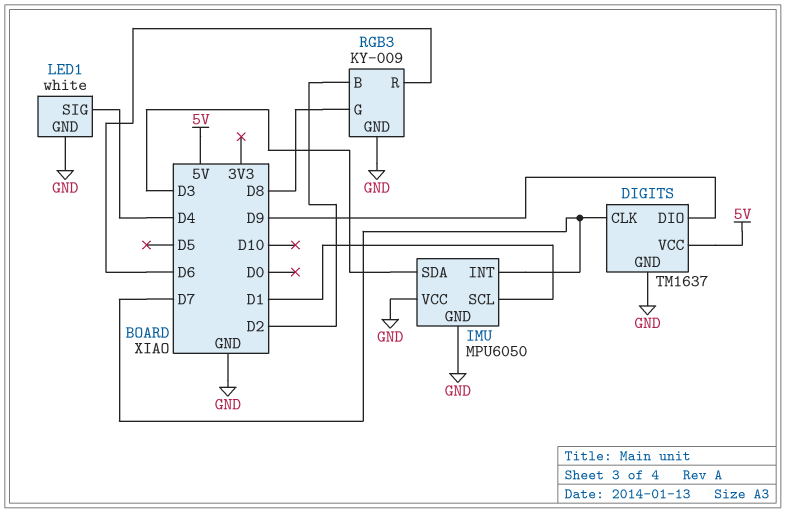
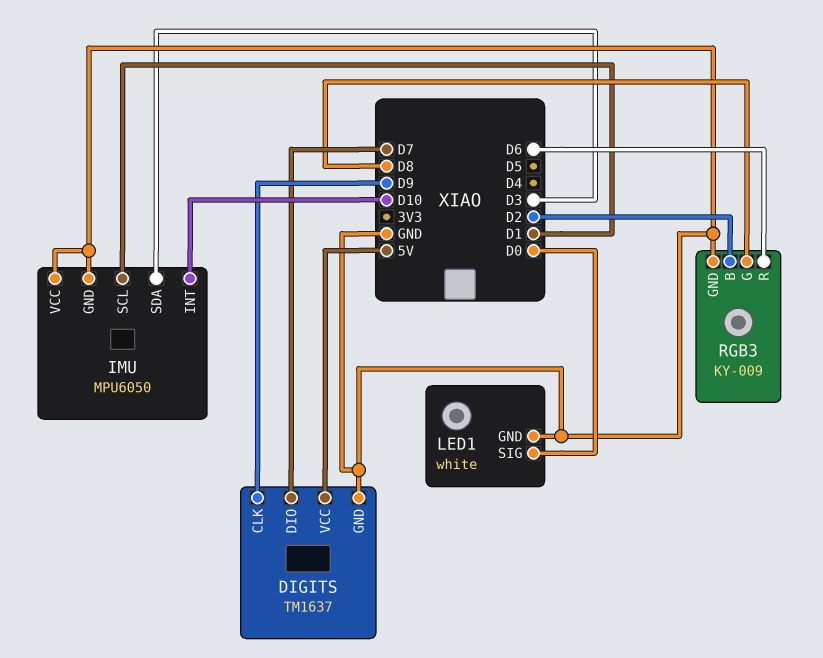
DIGITS pin CLK: D7 -> D9
DIGITS pin DIO: D9 -> D7
IMU pin INT: D7 -> D10
LED1 pin SIG: D4 -> D0

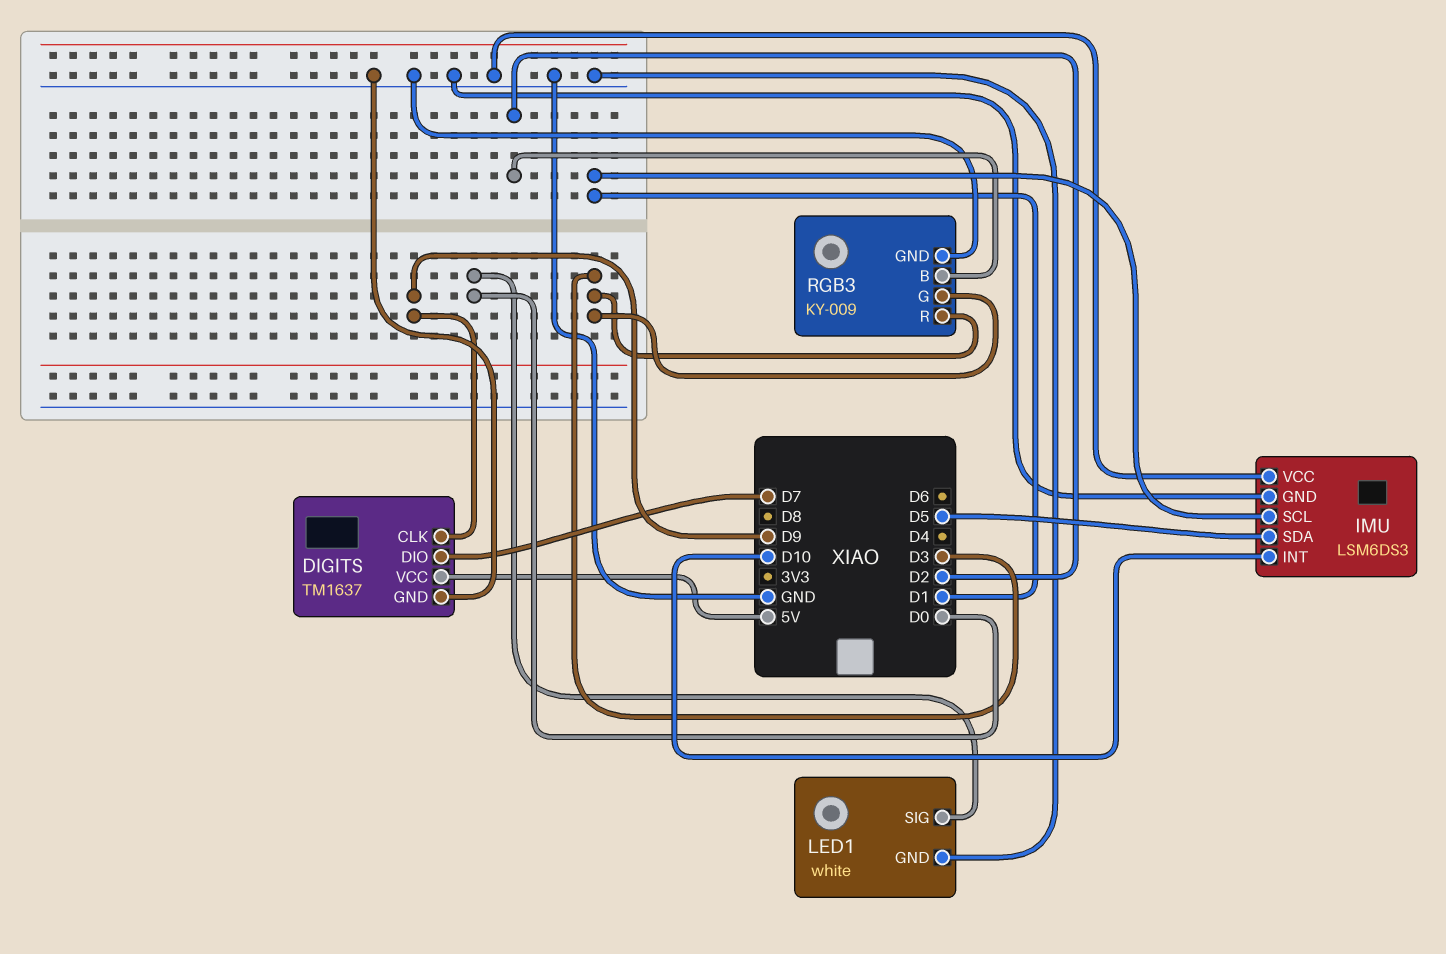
IMU: MPU6050 -> LSM6DS3
IMU pin SDA: D3 -> D5
RGB3 pin G: D8 -> D3
RGB3 pin R: D6 -> D3

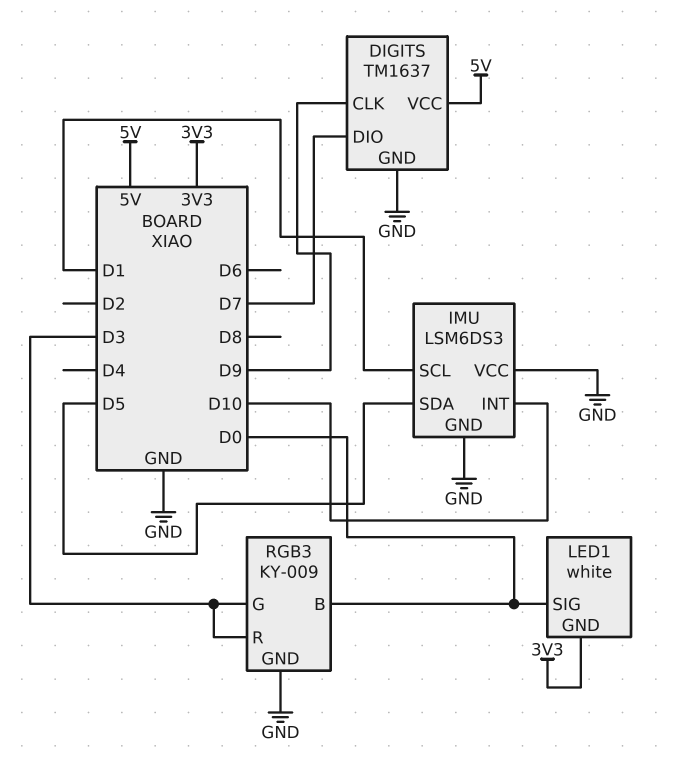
LED1 pin GND: GND -> 3V3
RGB3 pin B: D2 -> D0

